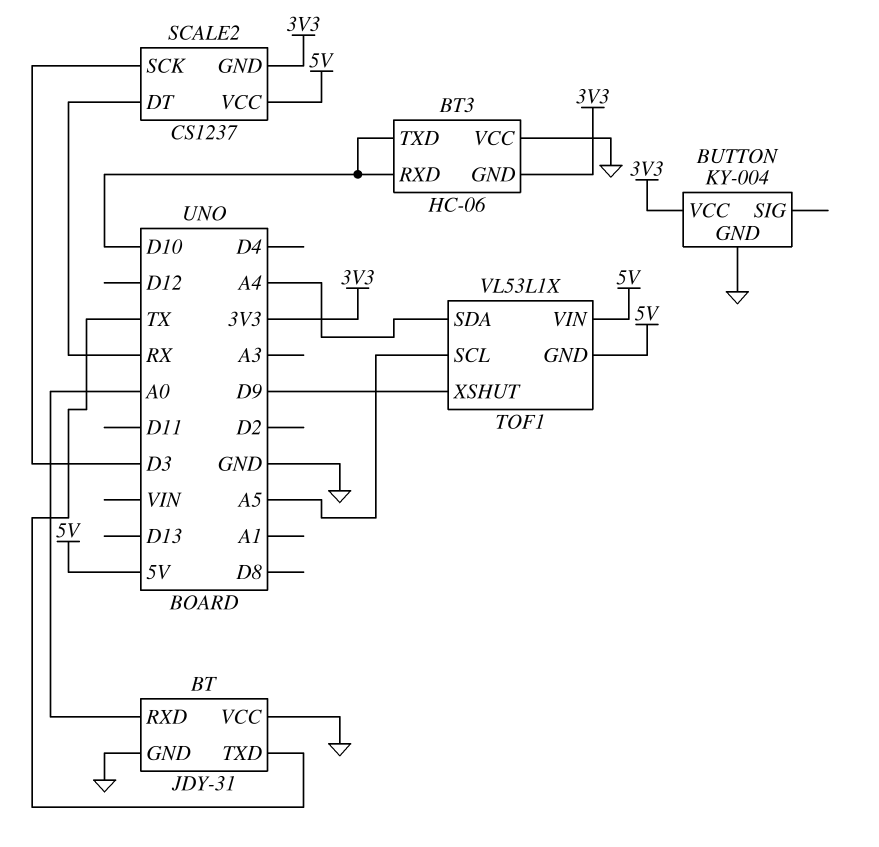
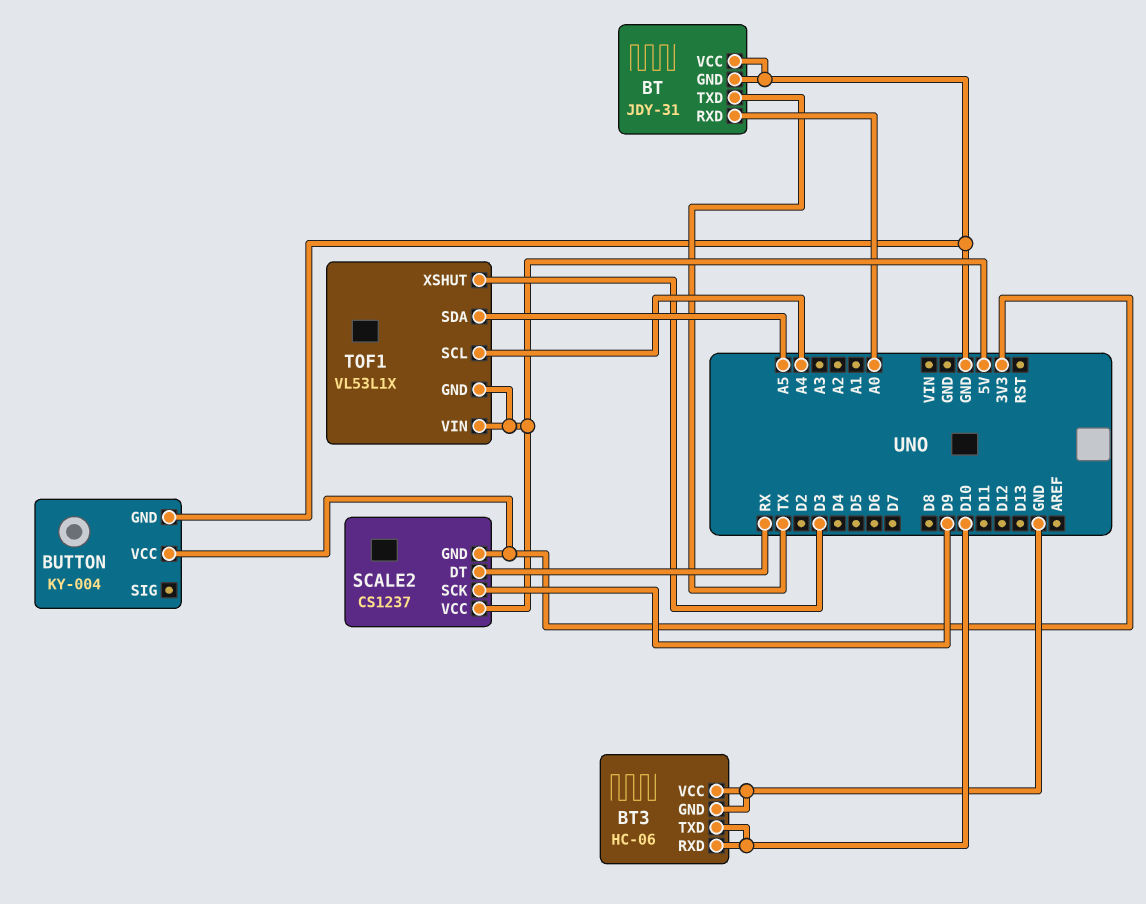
BT3 pin GND: 3V3 -> GND
SCALE2 pin SCK: D3 -> D9
TOF1 pin SCL: A5 -> A4
TOF1 pin SDA: A4 -> A5
TOF1 pin XSHUT: D9 -> D3

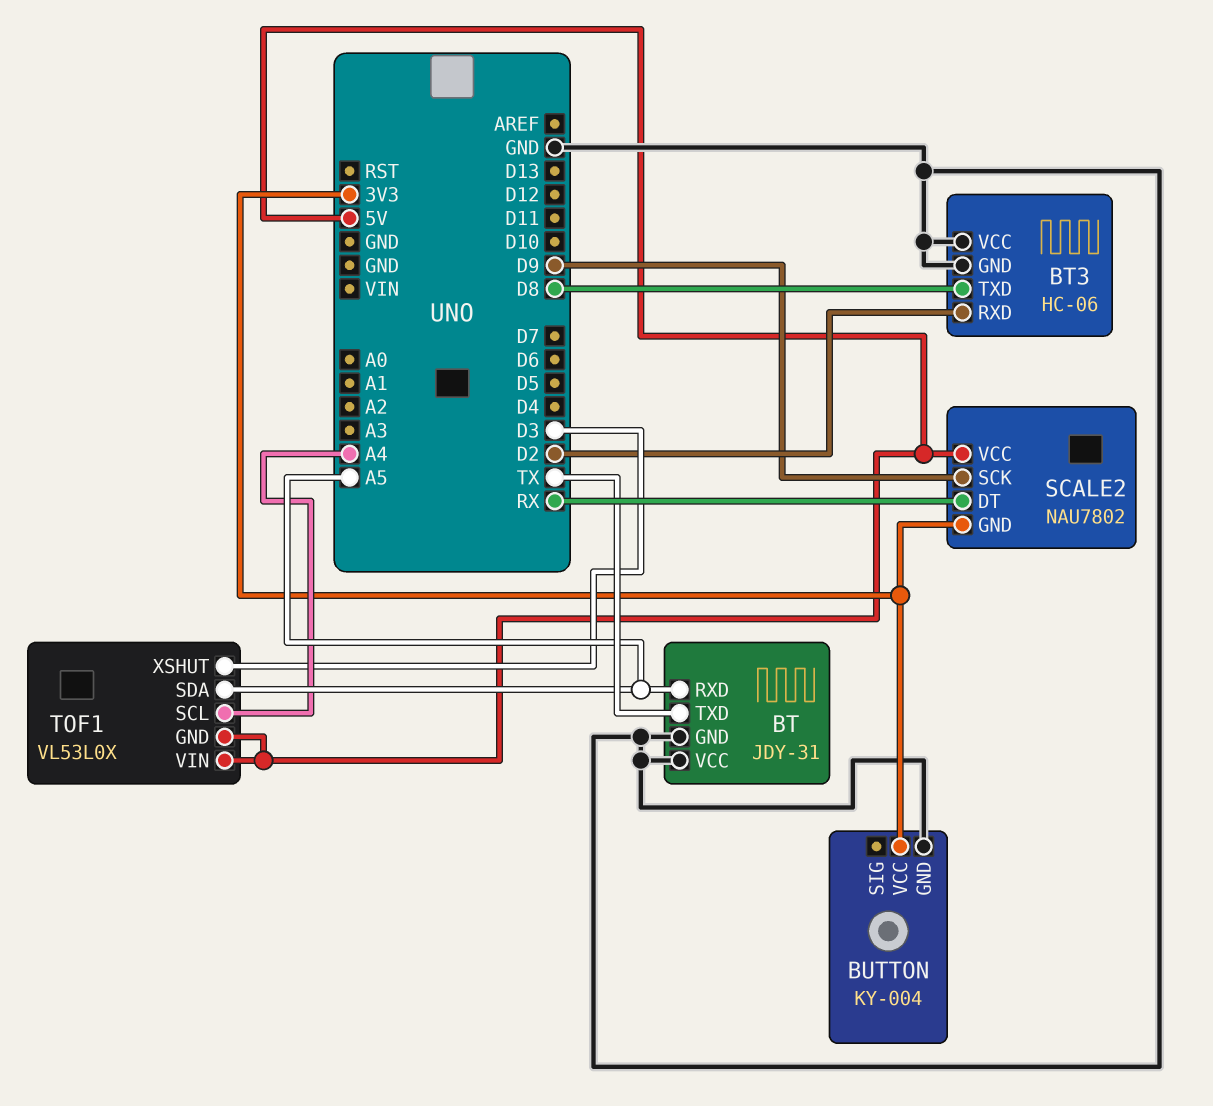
BT pin RXD: A0 -> A5
BT3 pin RXD: D10 -> D2
BT3 pin TXD: D10 -> D8
SCALE2: CS1237 -> NAU7802
TOF1: VL53L1X -> VL53L0X

